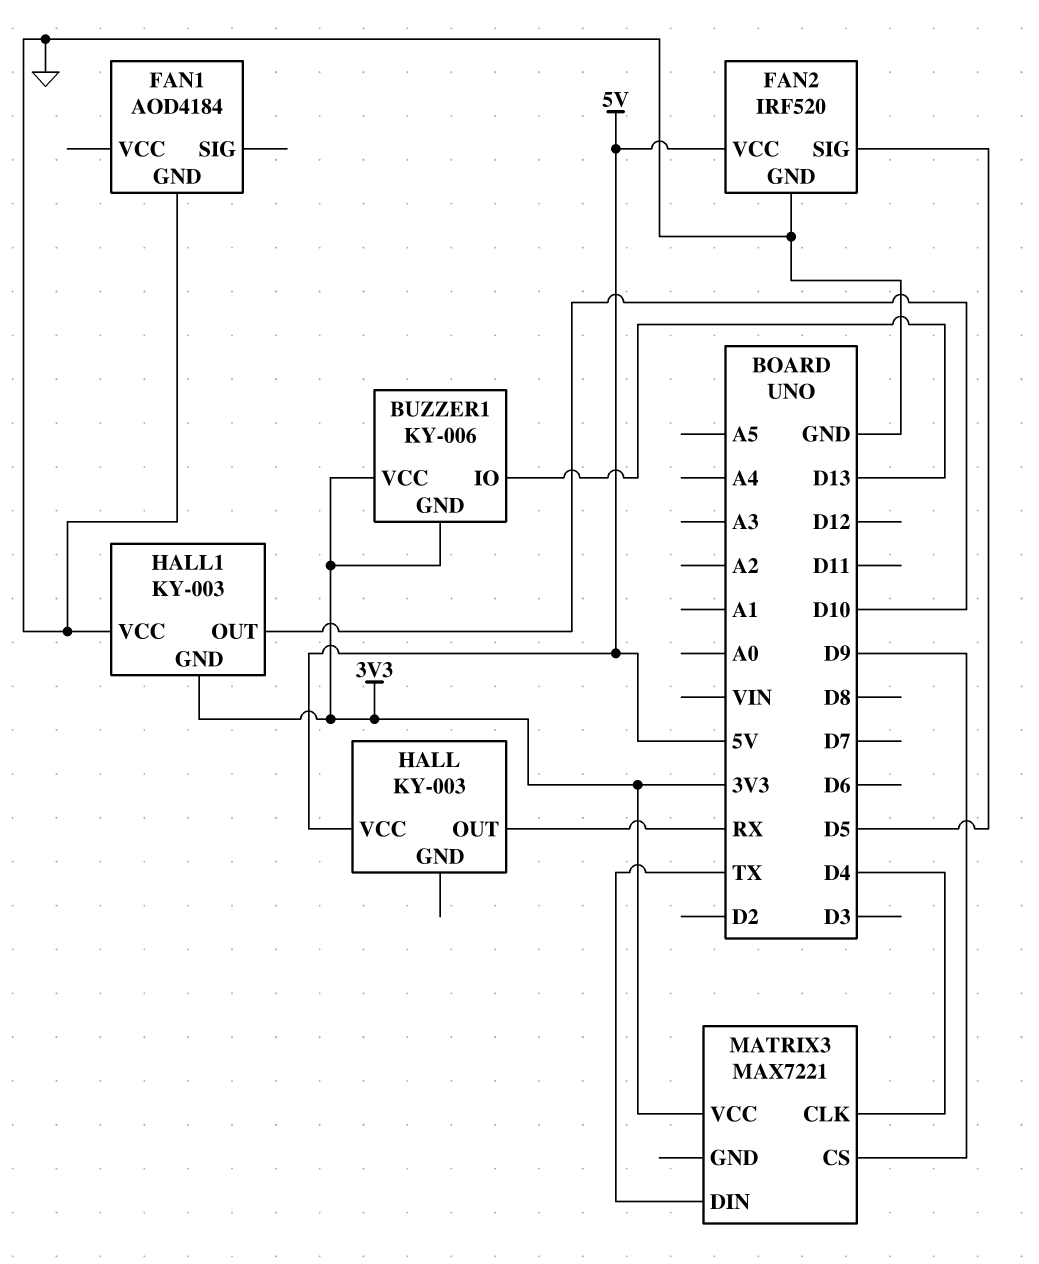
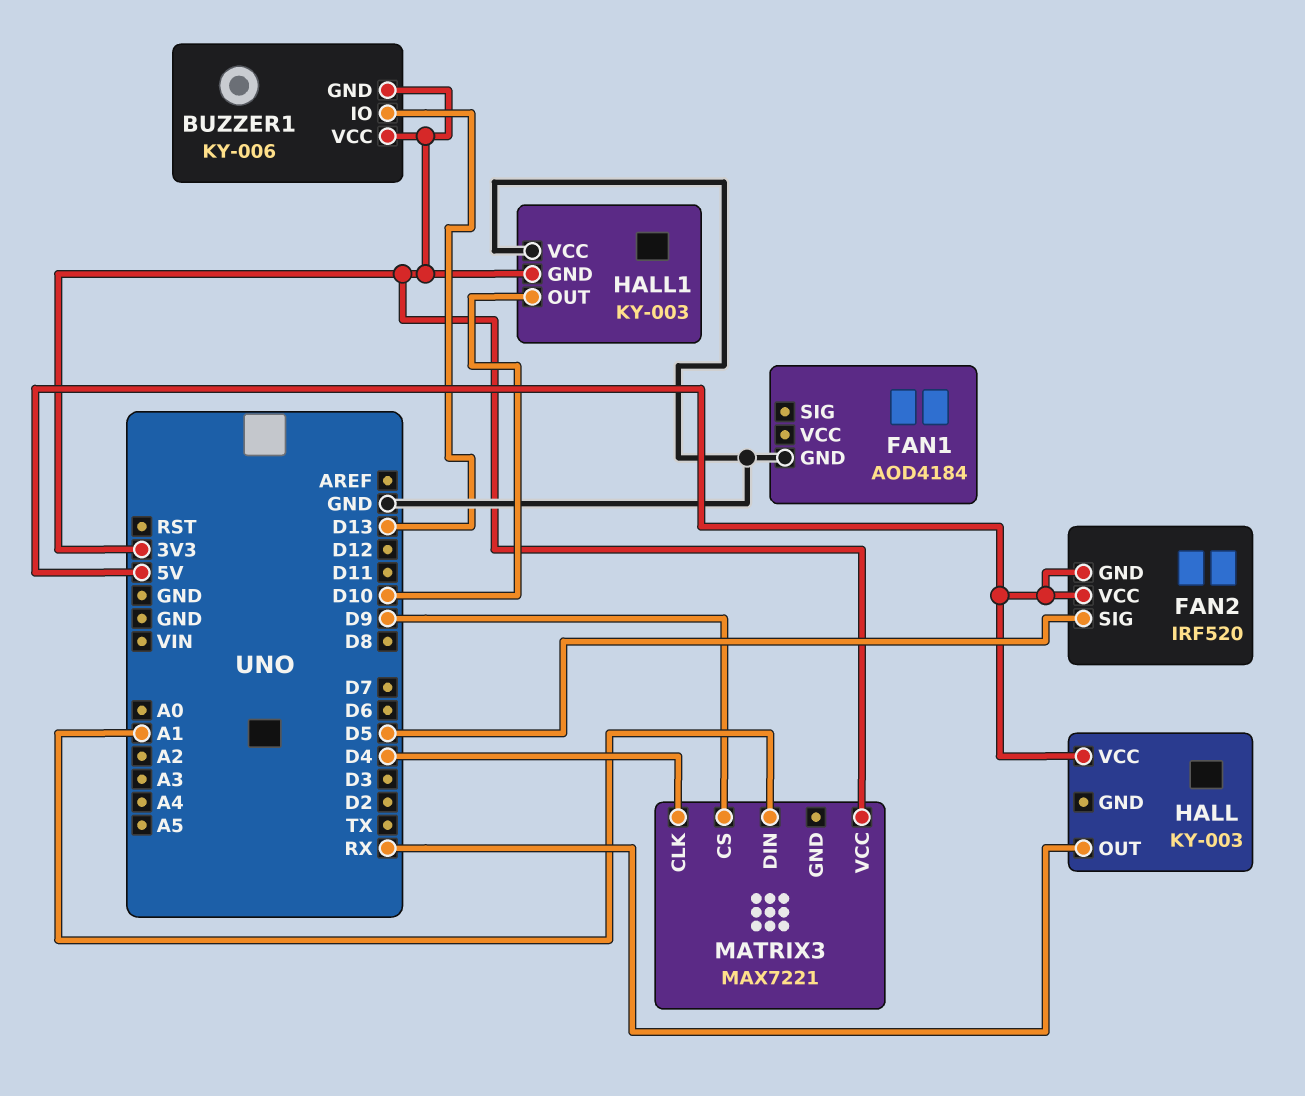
FAN2 pin GND: GND -> 5V
MATRIX3 pin DIN: TX -> A1

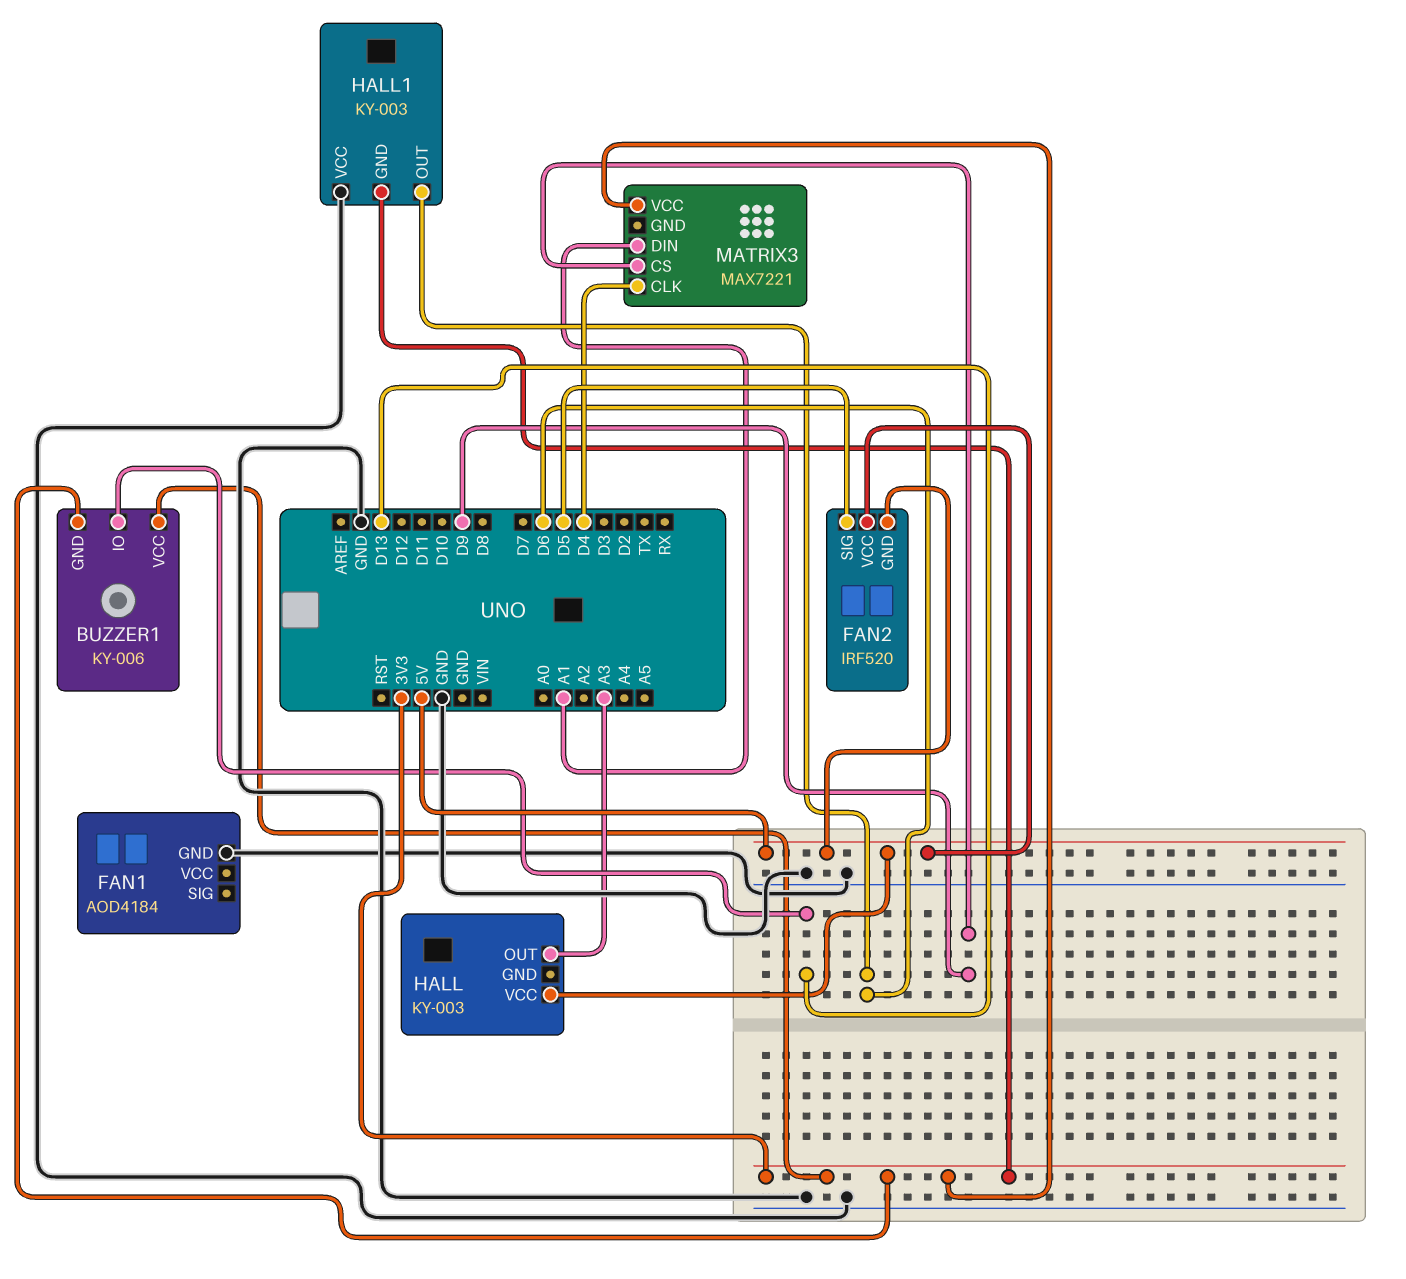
HALL pin OUT: RX -> A3
HALL1 pin OUT: D10 -> D6

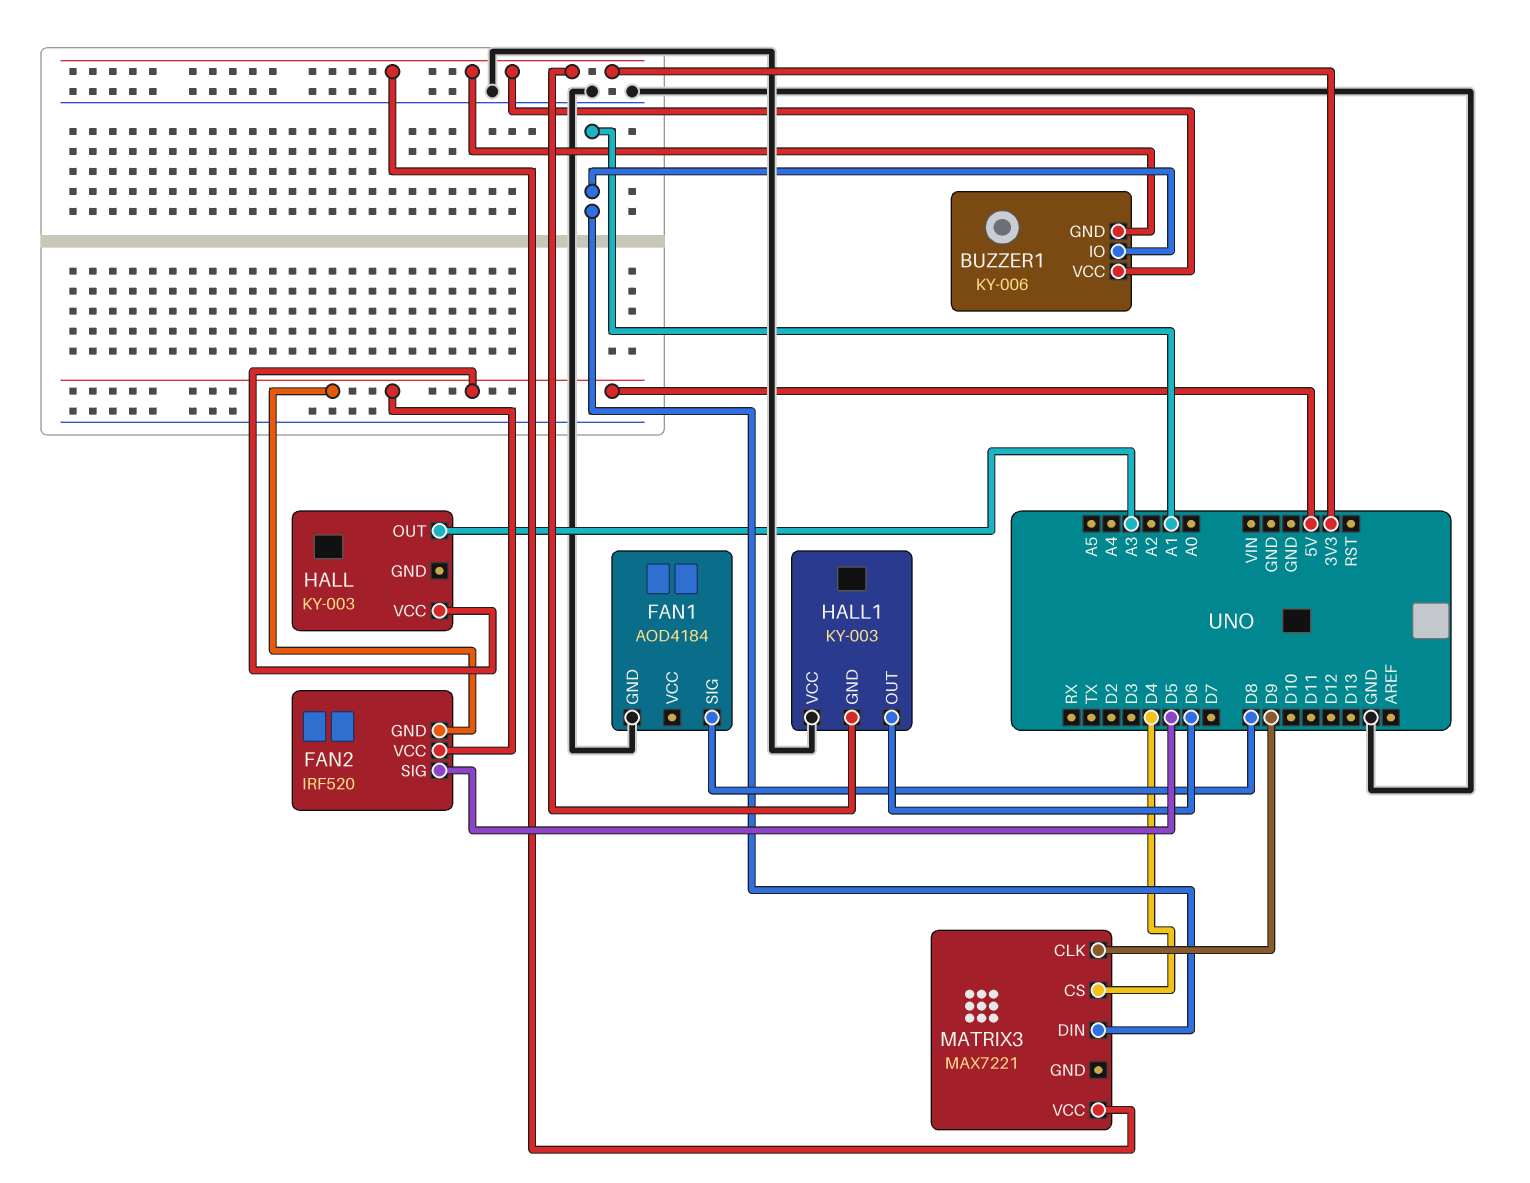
BUZZER1 pin IO: D13 -> A1
FAN1 pin SIG: none -> D8
MATRIX3 pin CLK: D4 -> D9
MATRIX3 pin CS: D9 -> D4

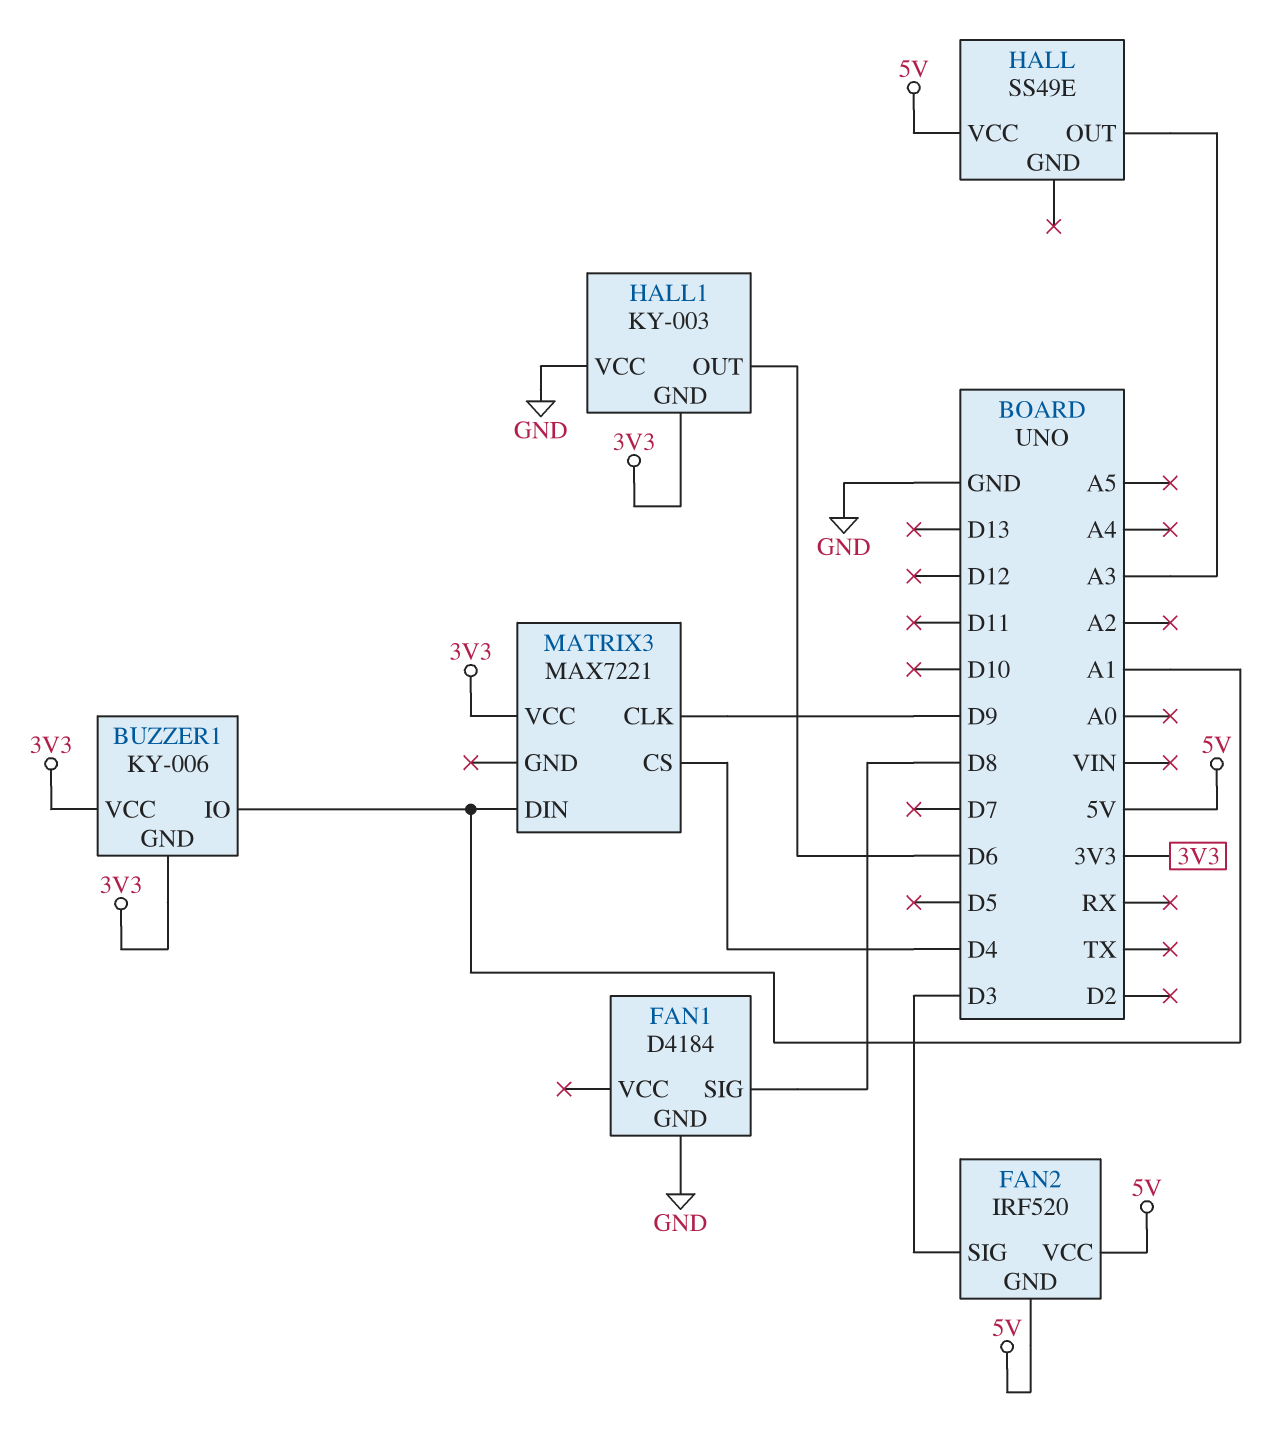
FAN1: AOD4184 -> D4184
FAN2 pin SIG: D5 -> D3
HALL: KY-003 -> SS49E

